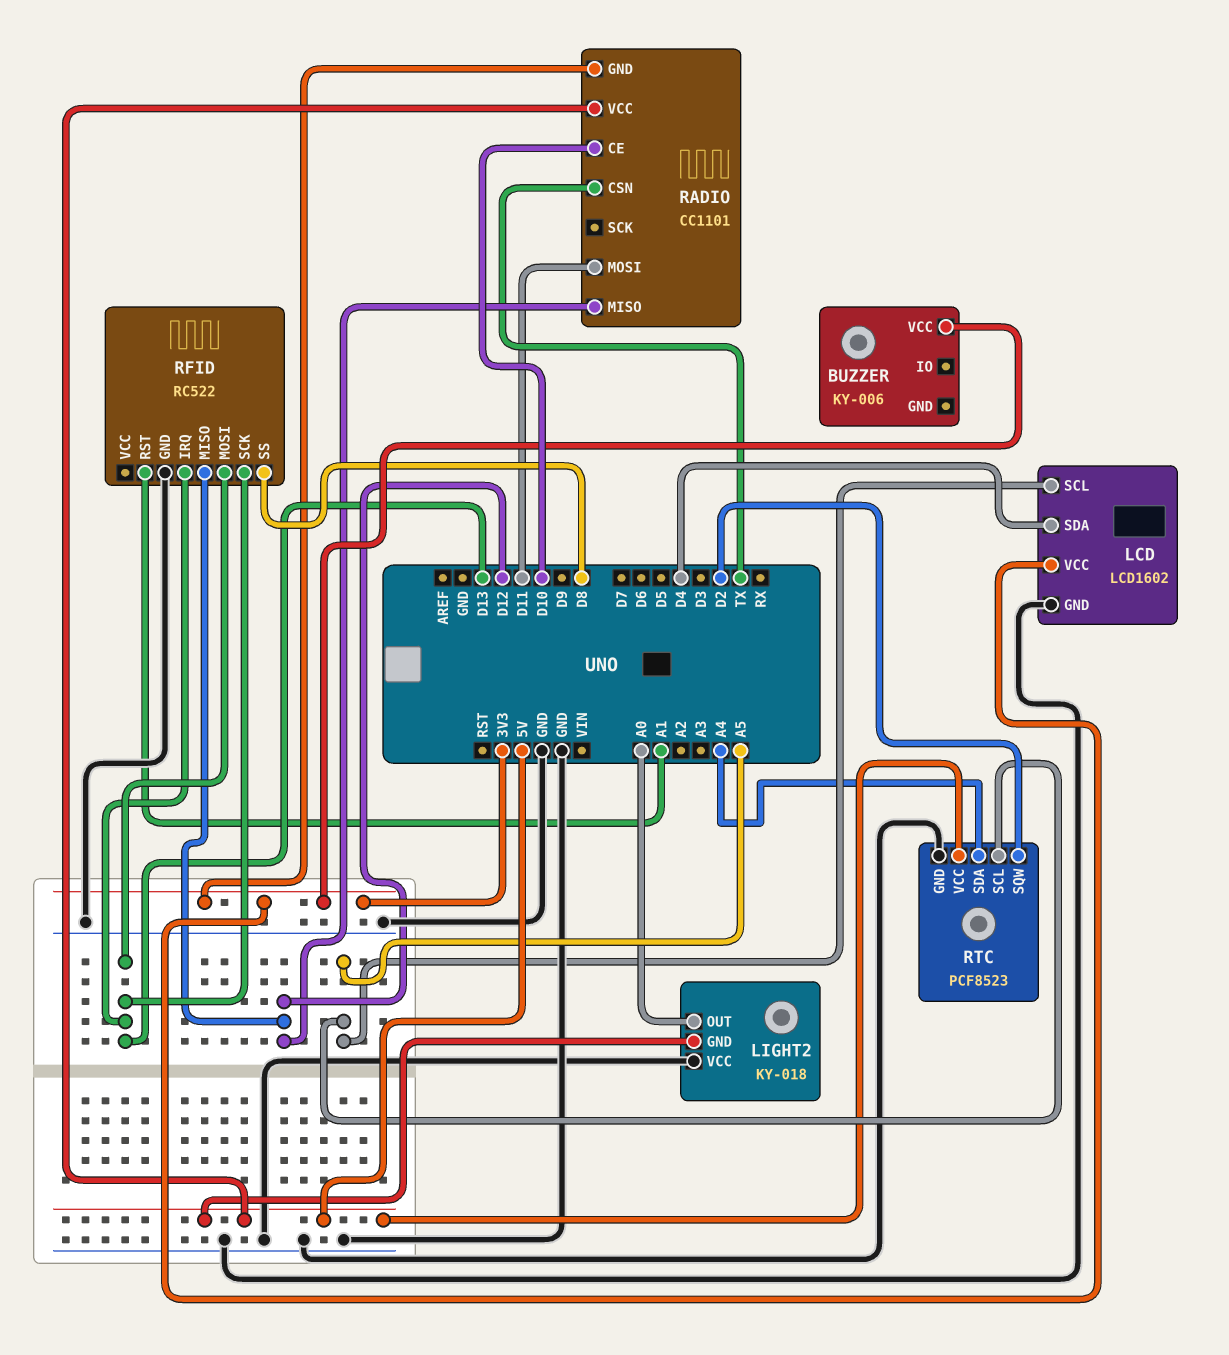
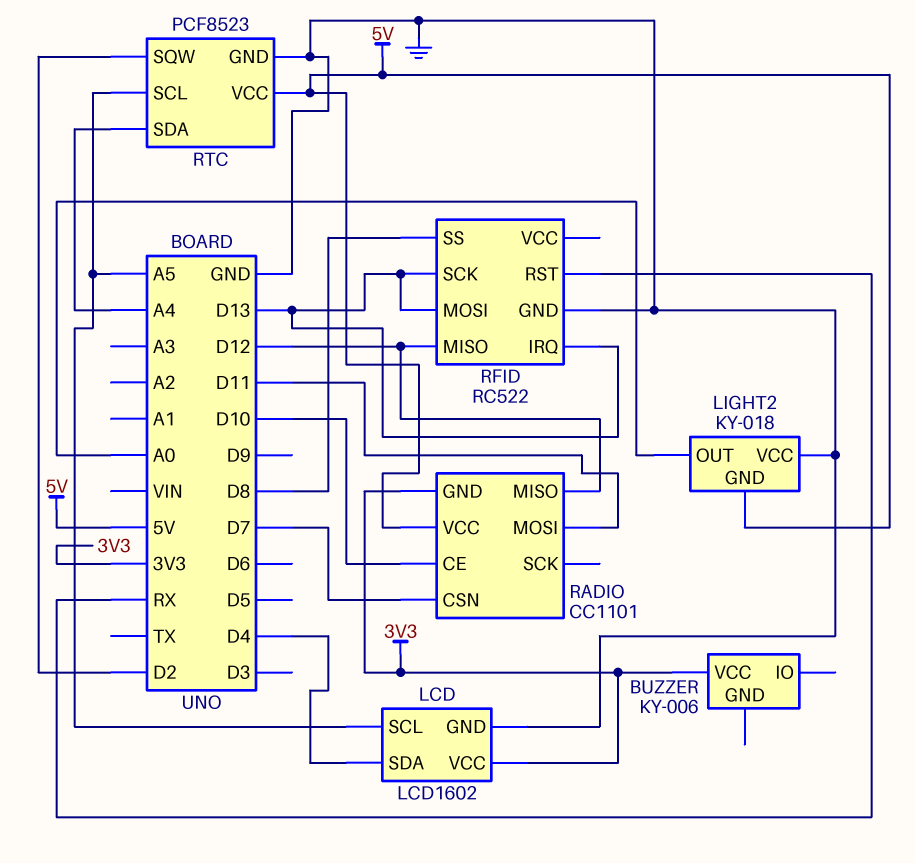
RADIO pin CSN: TX -> D7
RFID pin RST: A1 -> RX

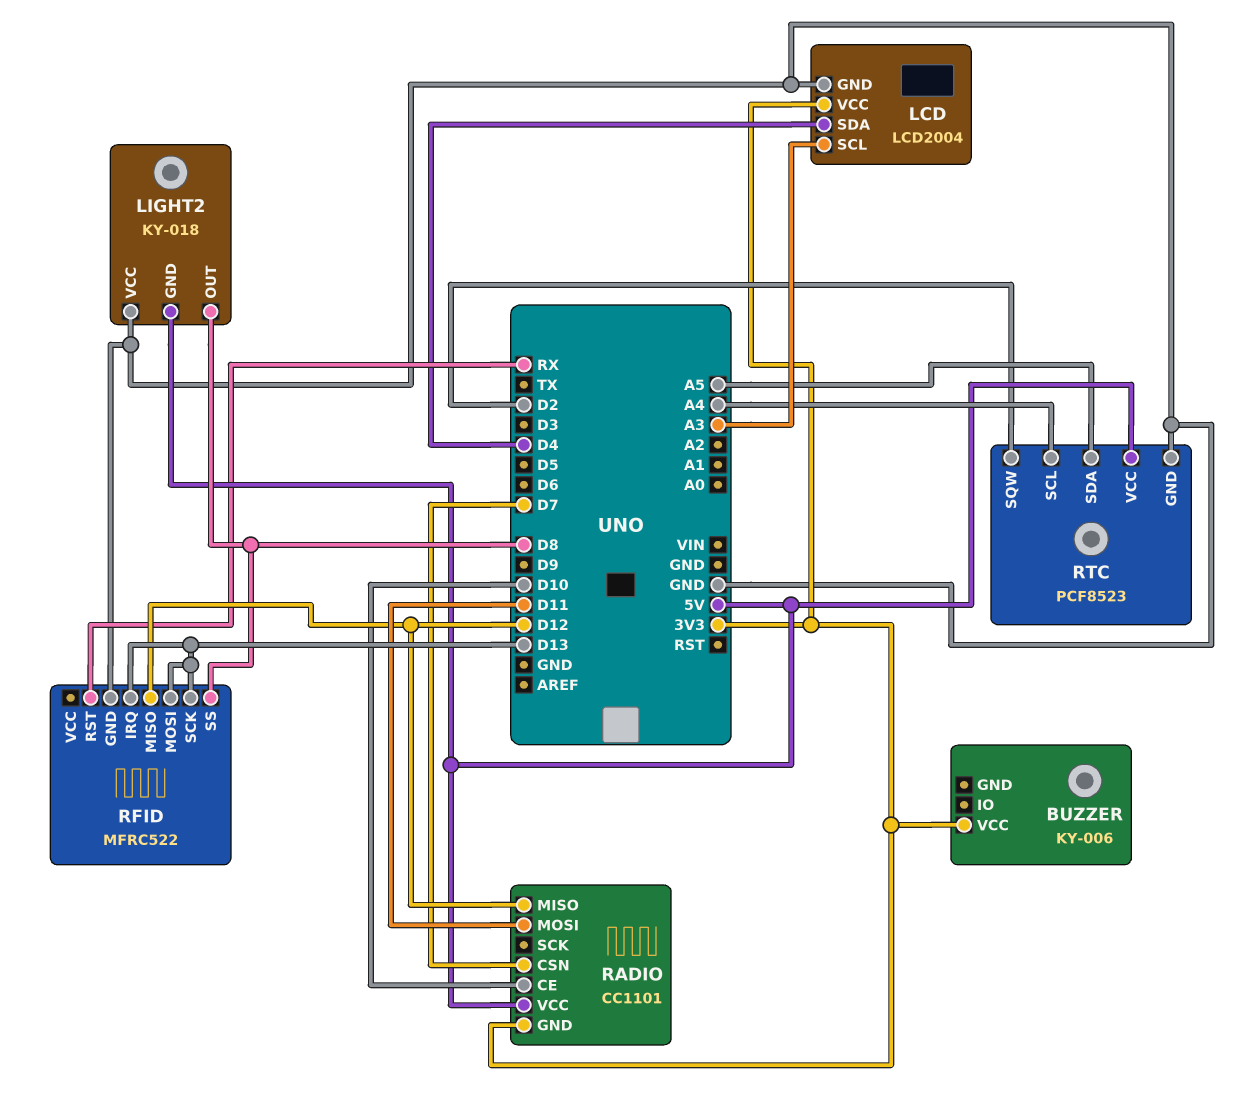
LCD: LCD1602 -> LCD2004
LCD pin SCL: A5 -> A3
LIGHT2 pin OUT: A0 -> D8
RFID: RC522 -> MFRC522
RTC pin SCL: A5 -> A4
RTC pin SDA: A4 -> A5

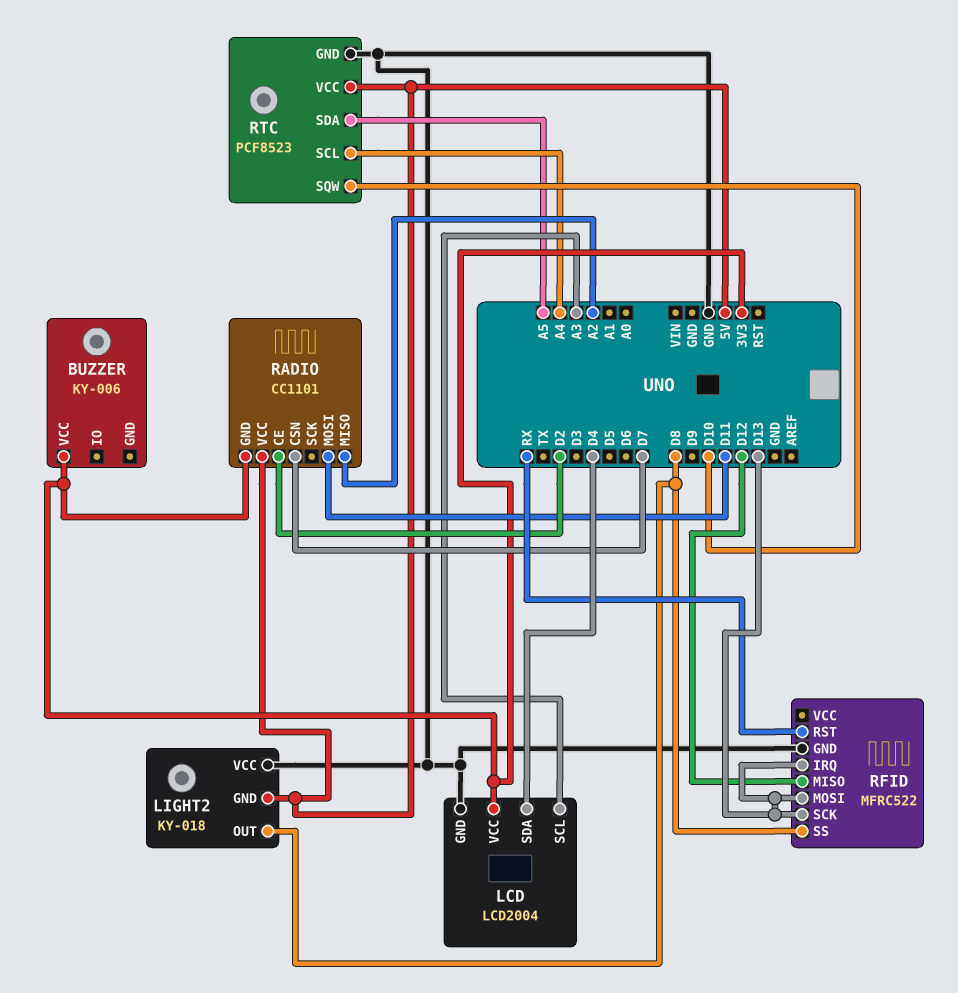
RADIO pin CE: D10 -> D2
RADIO pin MISO: D12 -> A2
RTC pin SQW: D2 -> D10

